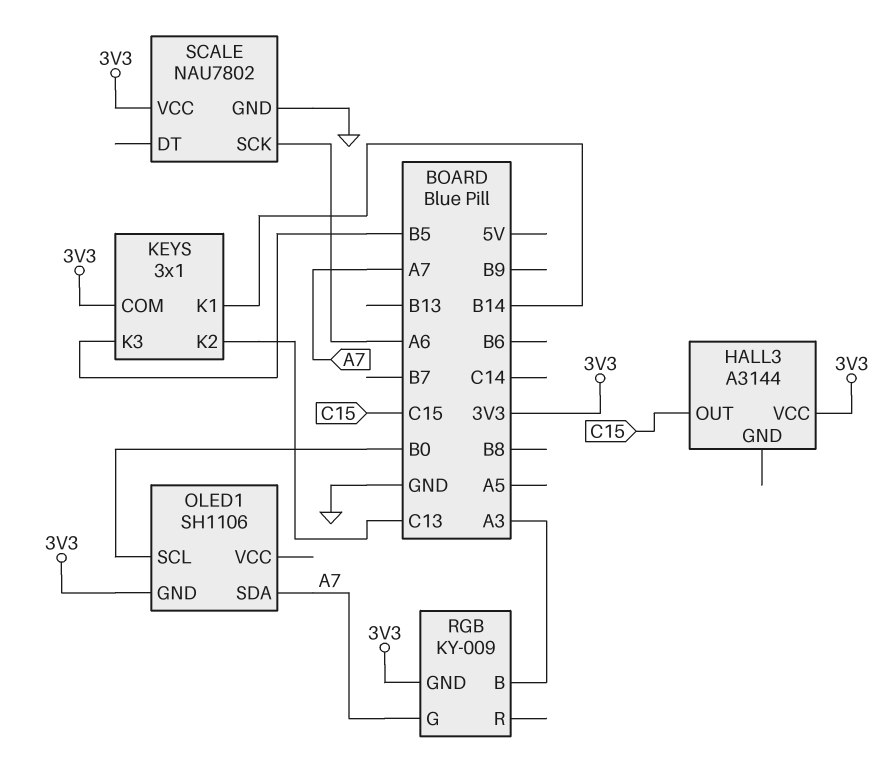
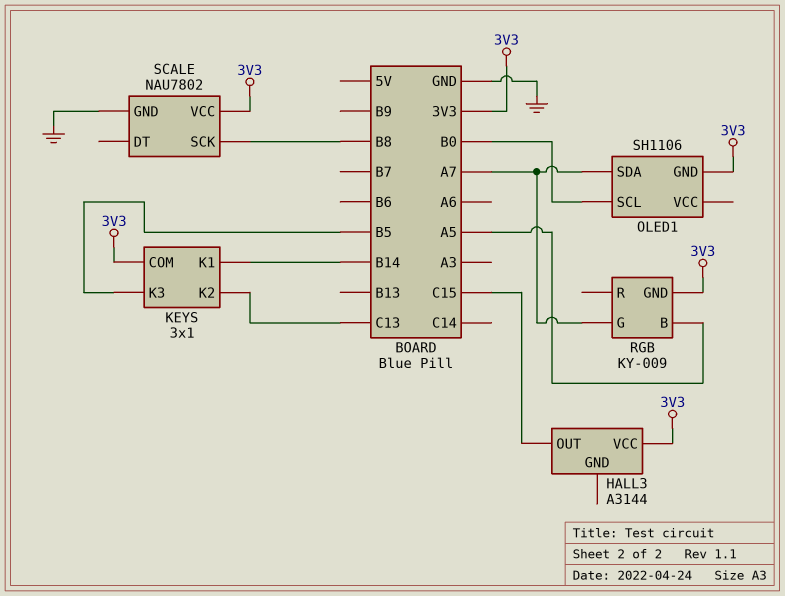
RGB pin B: A3 -> A5
SCALE pin SCK: A6 -> B8

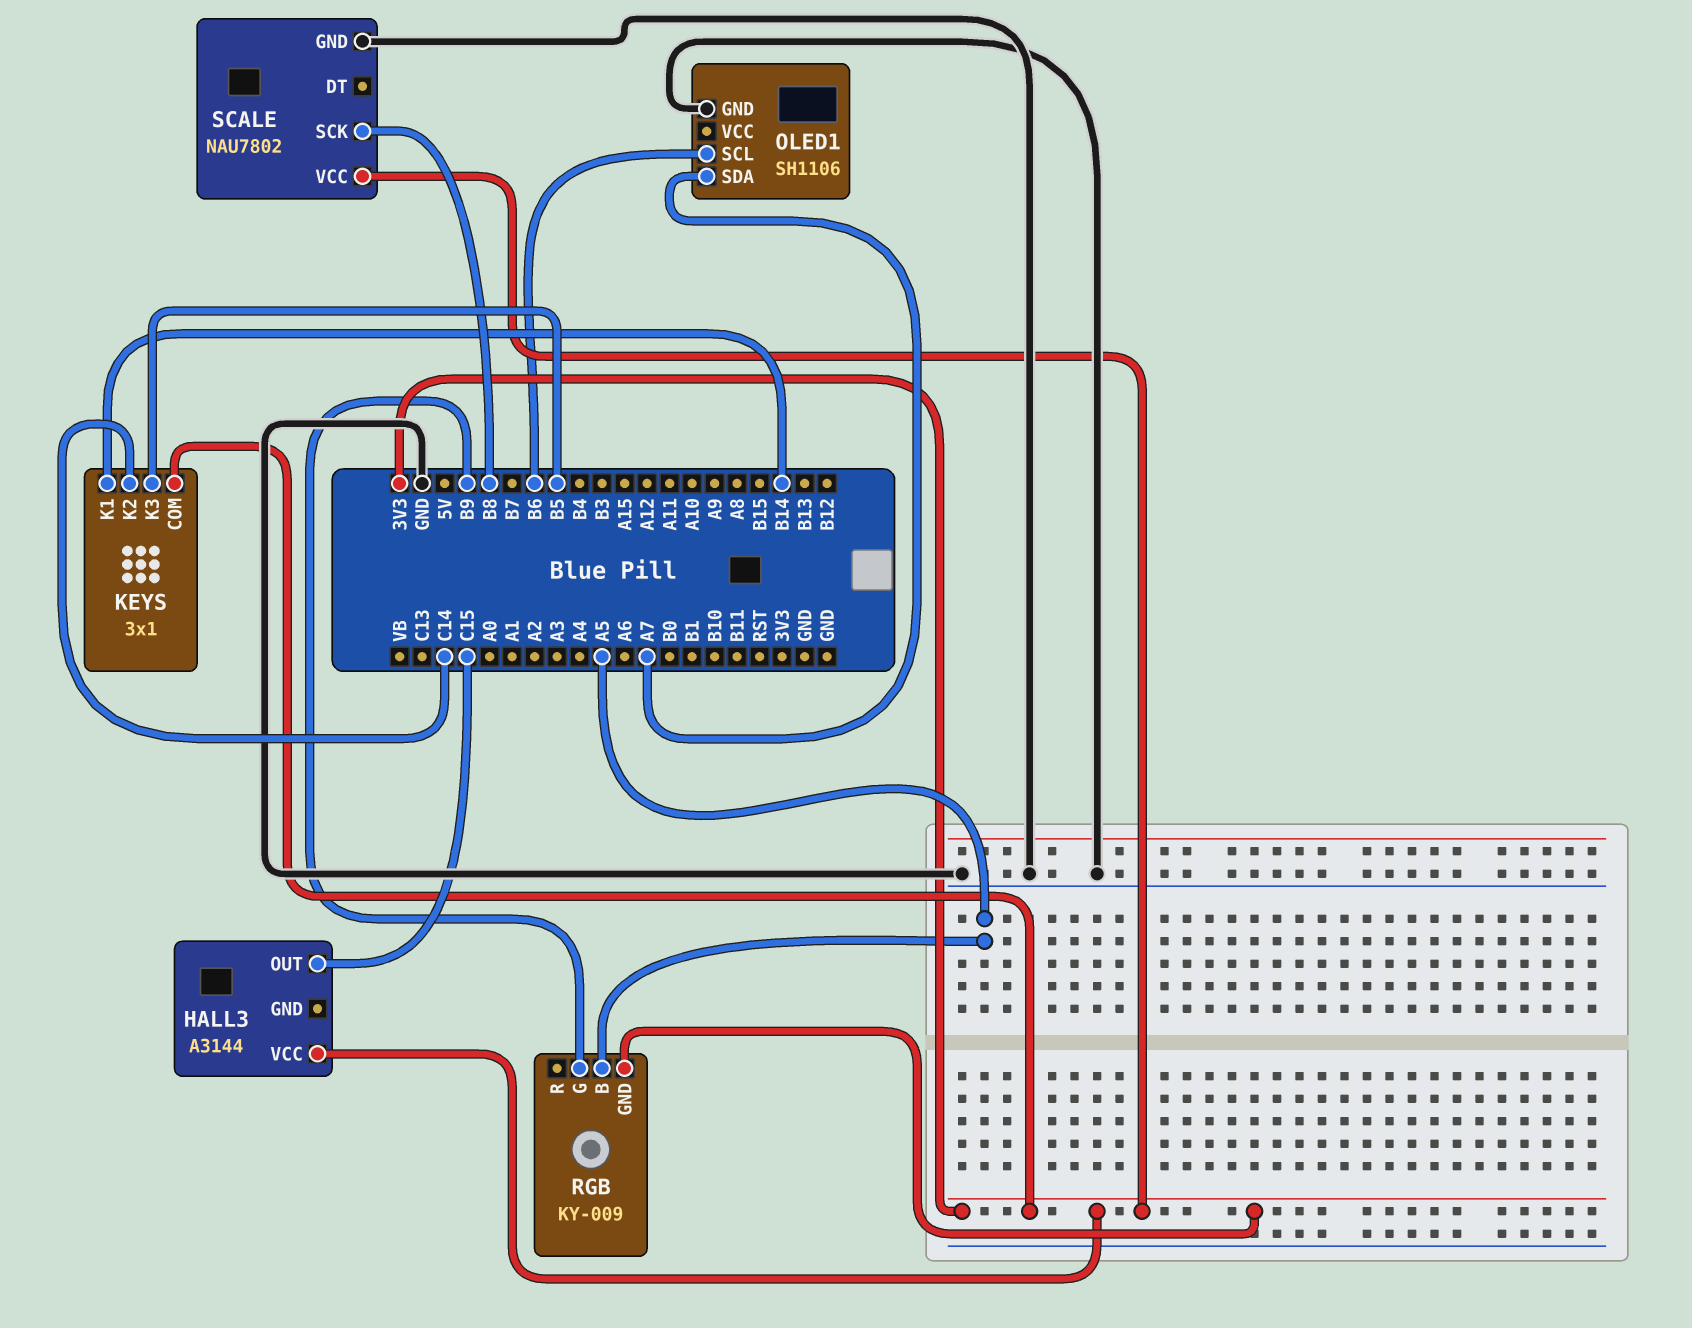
KEYS pin K2: C13 -> C14
OLED1 pin GND: 3V3 -> GND
OLED1 pin SCL: B0 -> B6
RGB pin G: A7 -> B9

